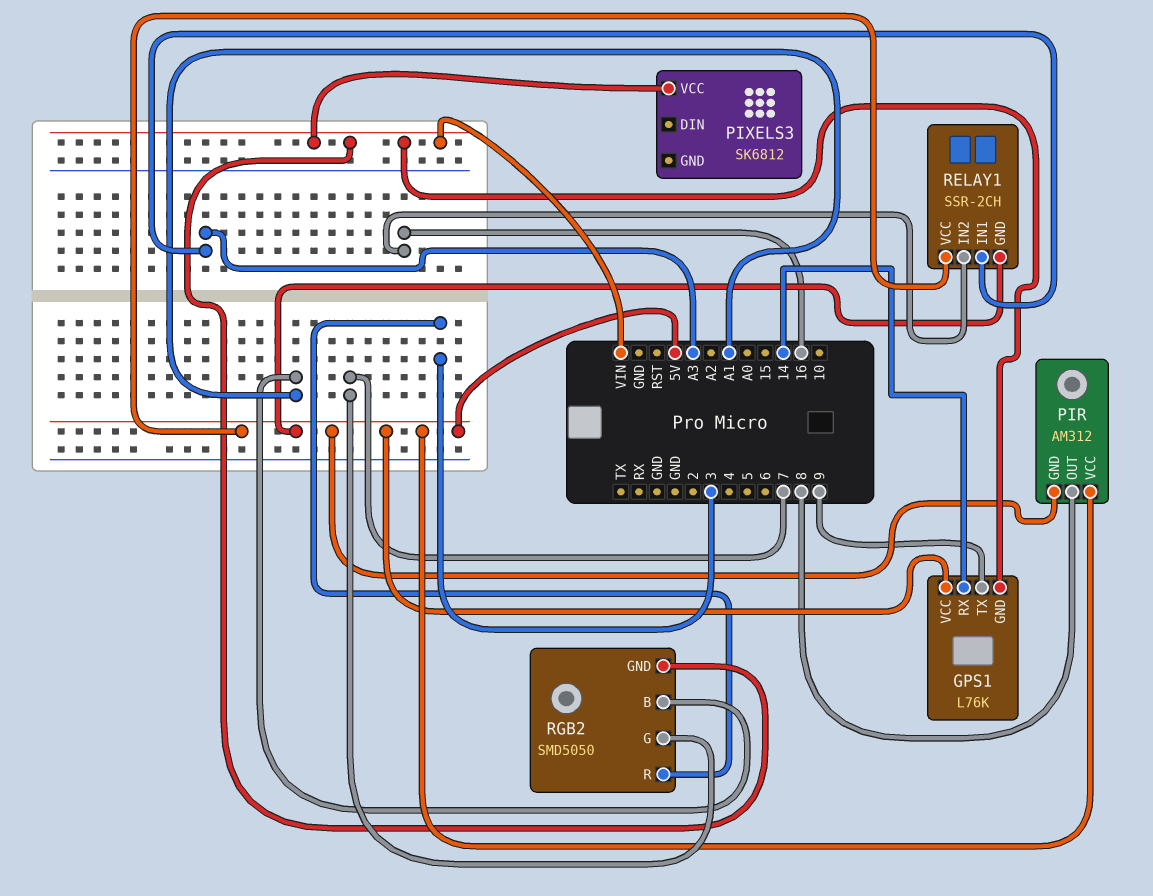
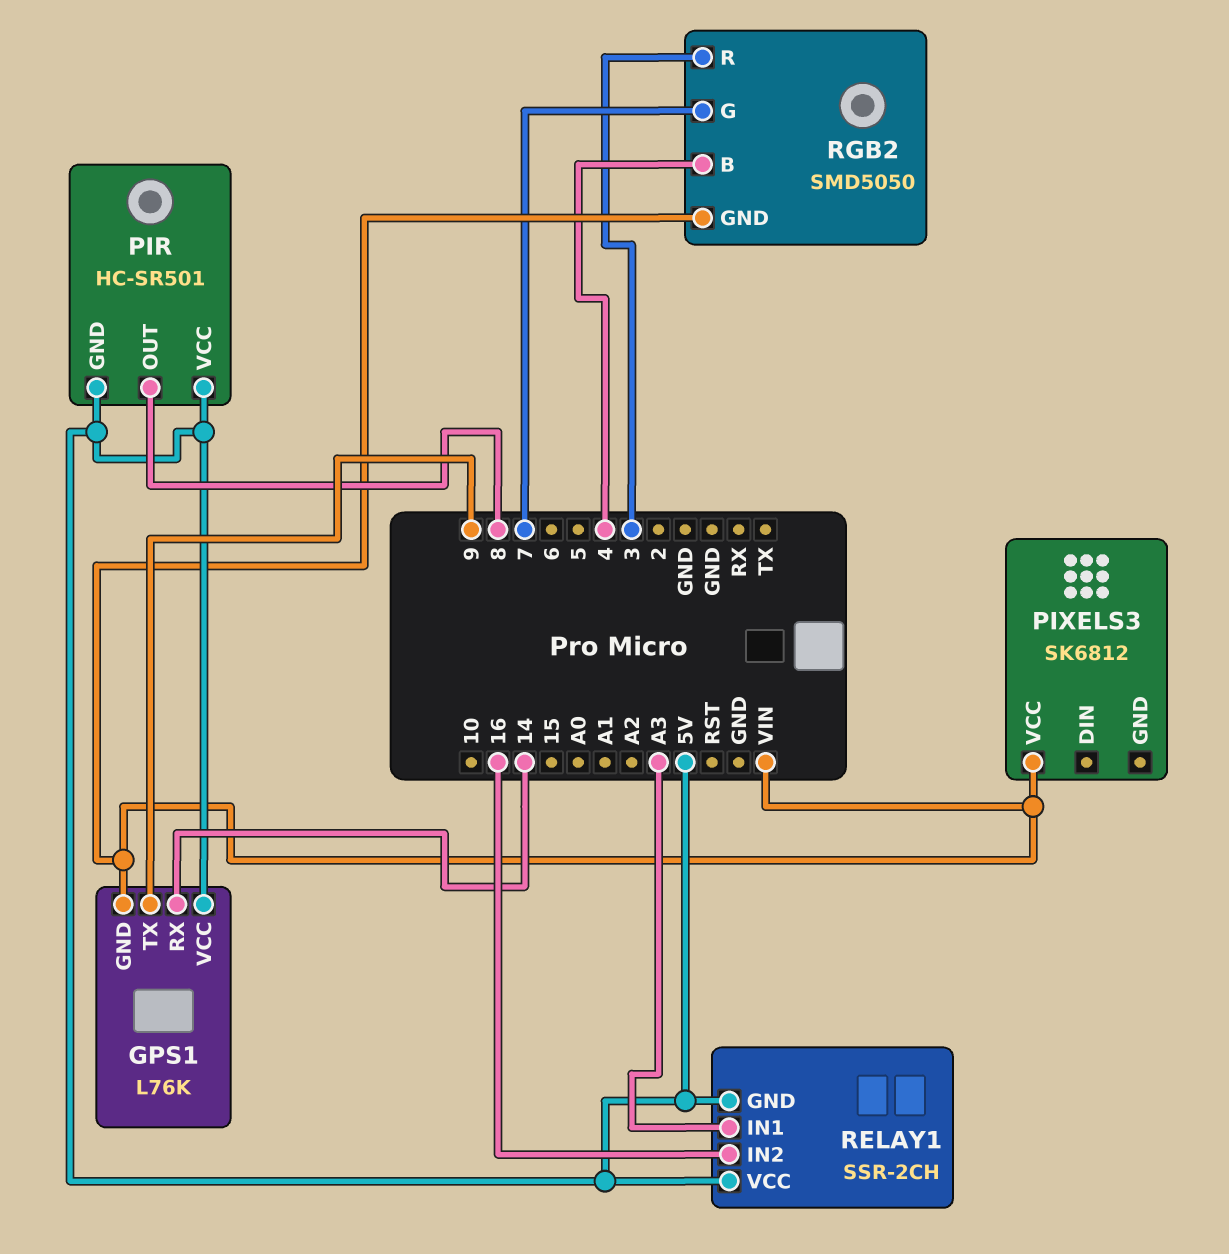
PIR: AM312 -> HC-SR501
RGB2 pin B: A1 -> 4

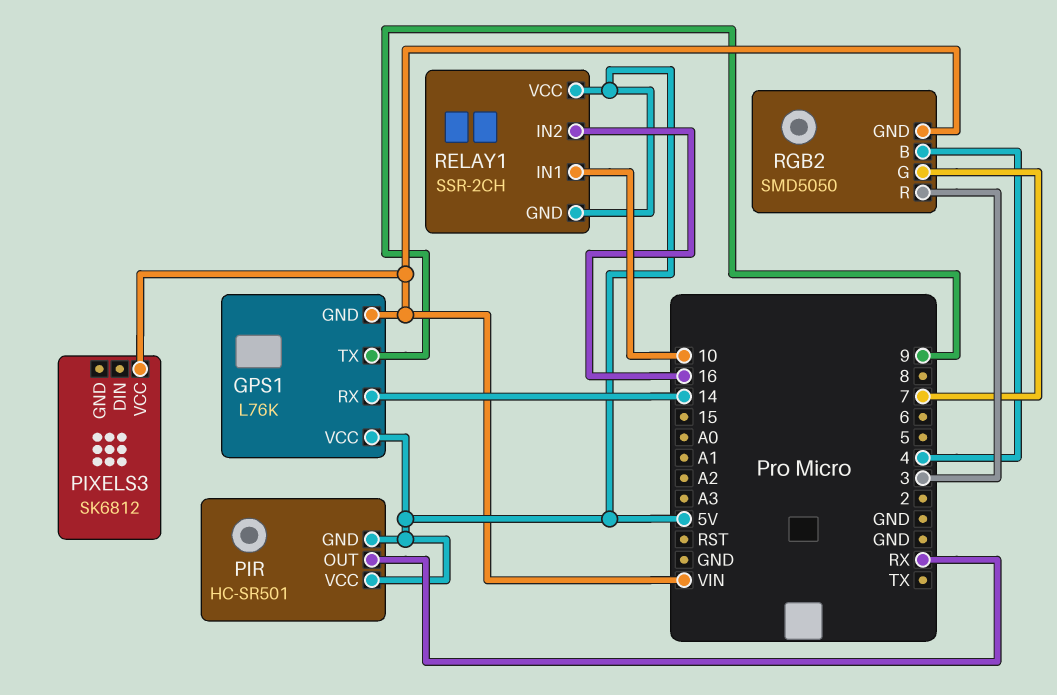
PIR pin OUT: 8 -> RX
RELAY1 pin IN1: A3 -> 10

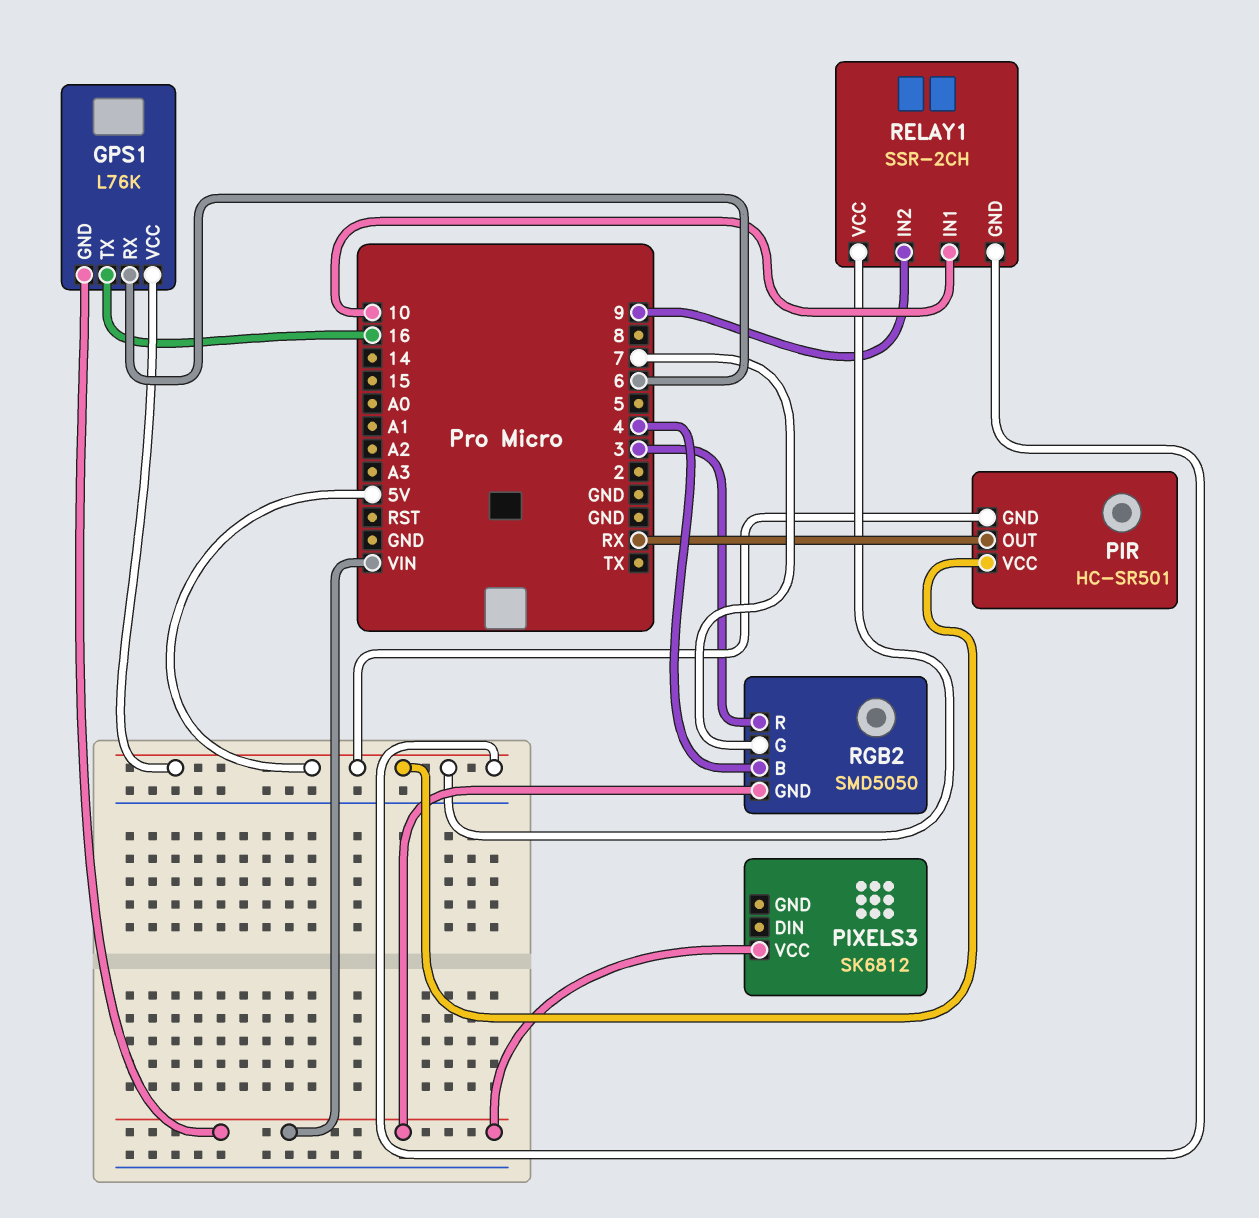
GPS1 pin RX: 14 -> 6
GPS1 pin TX: 9 -> 16
RELAY1 pin IN2: 16 -> 9

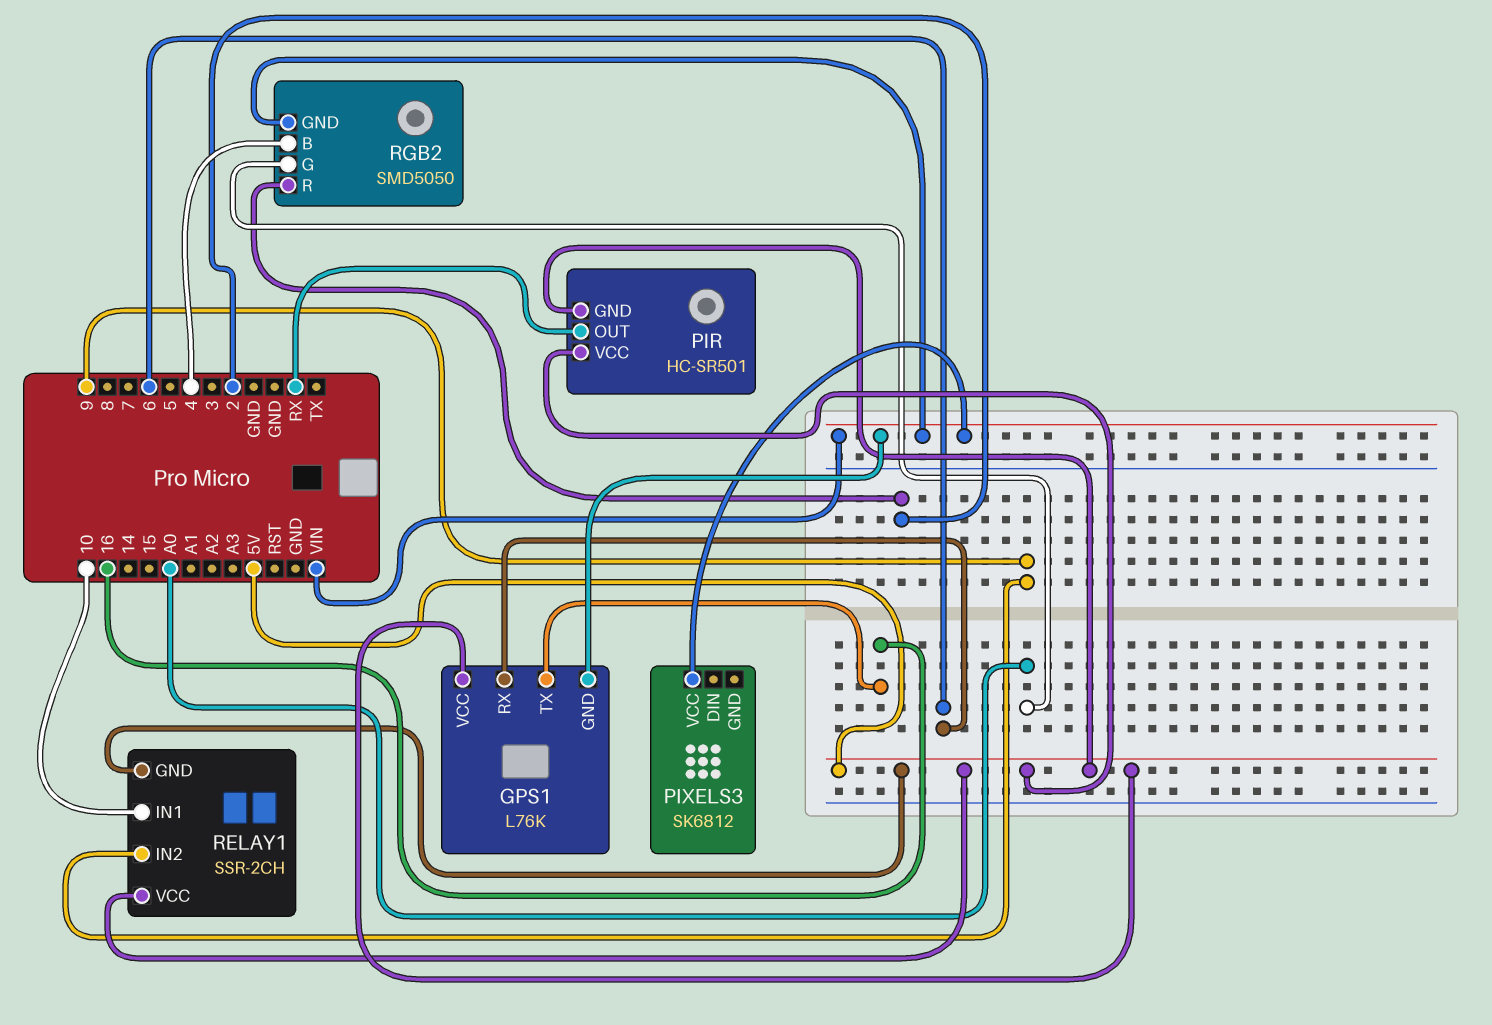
RGB2 pin G: 7 -> A0
RGB2 pin R: 3 -> 2

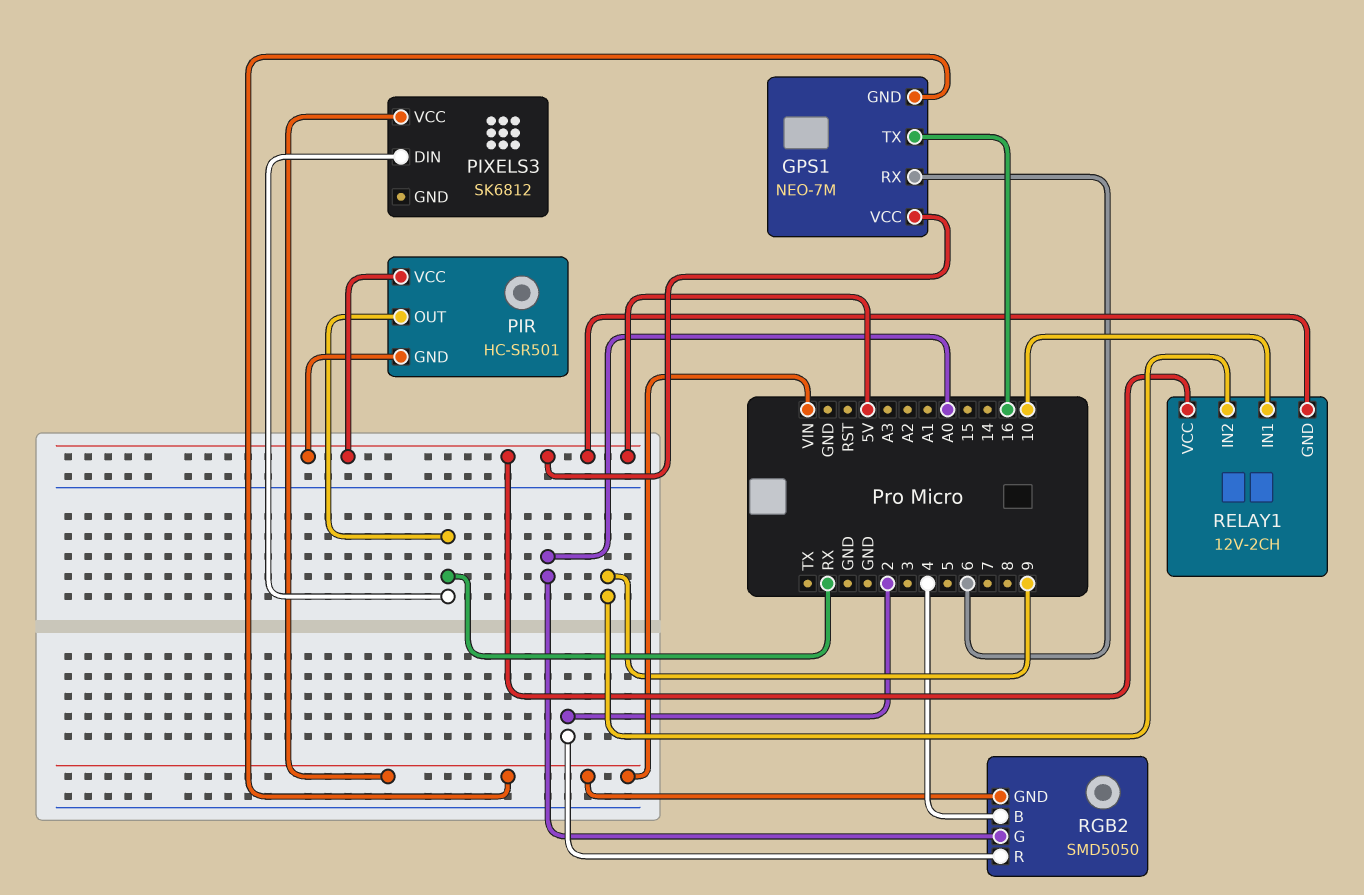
GPS1: L76K -> NEO-7M
PIXELS3 pin DIN: none -> RX
RELAY1: SSR-2CH -> 12V-2CH

